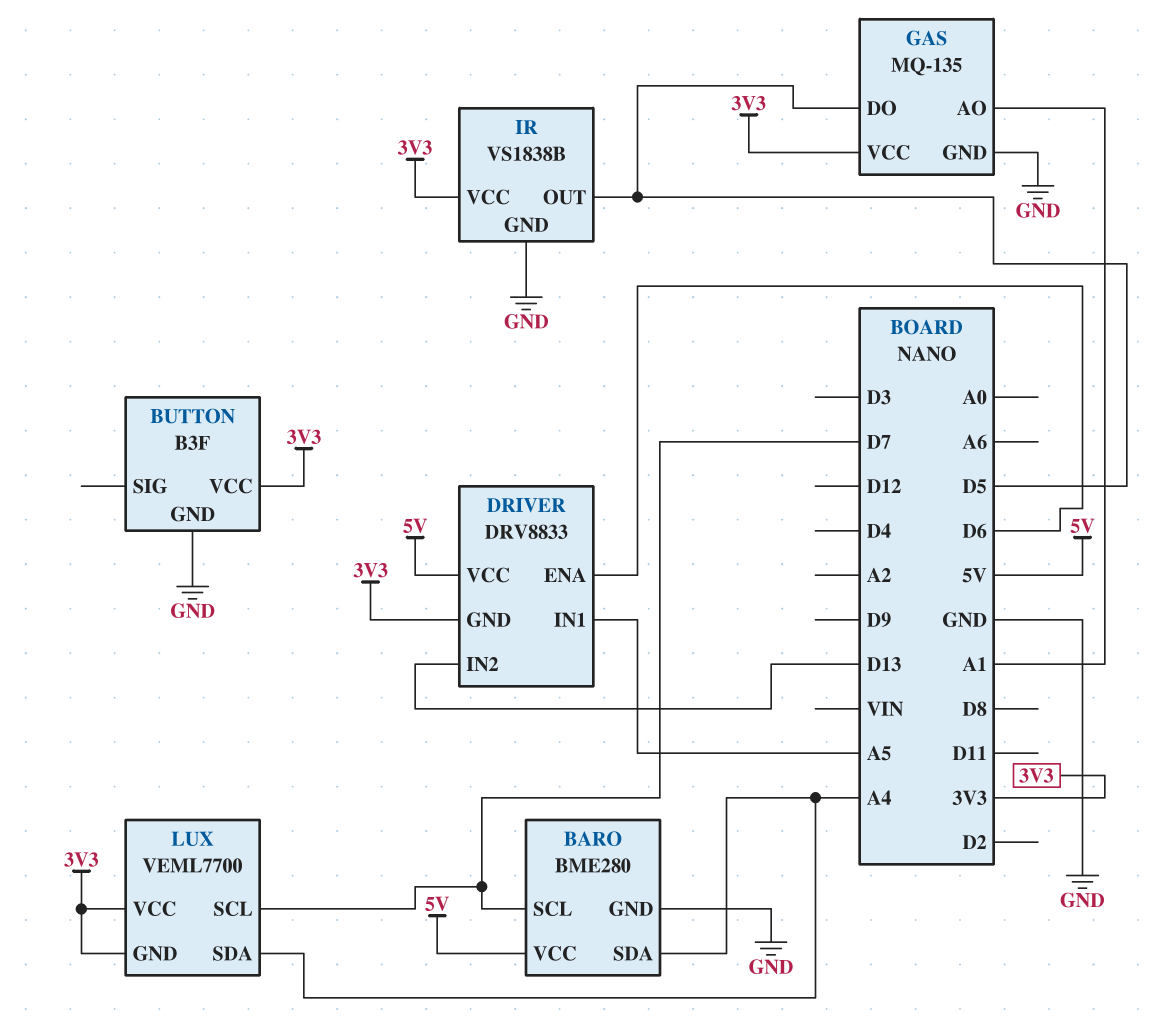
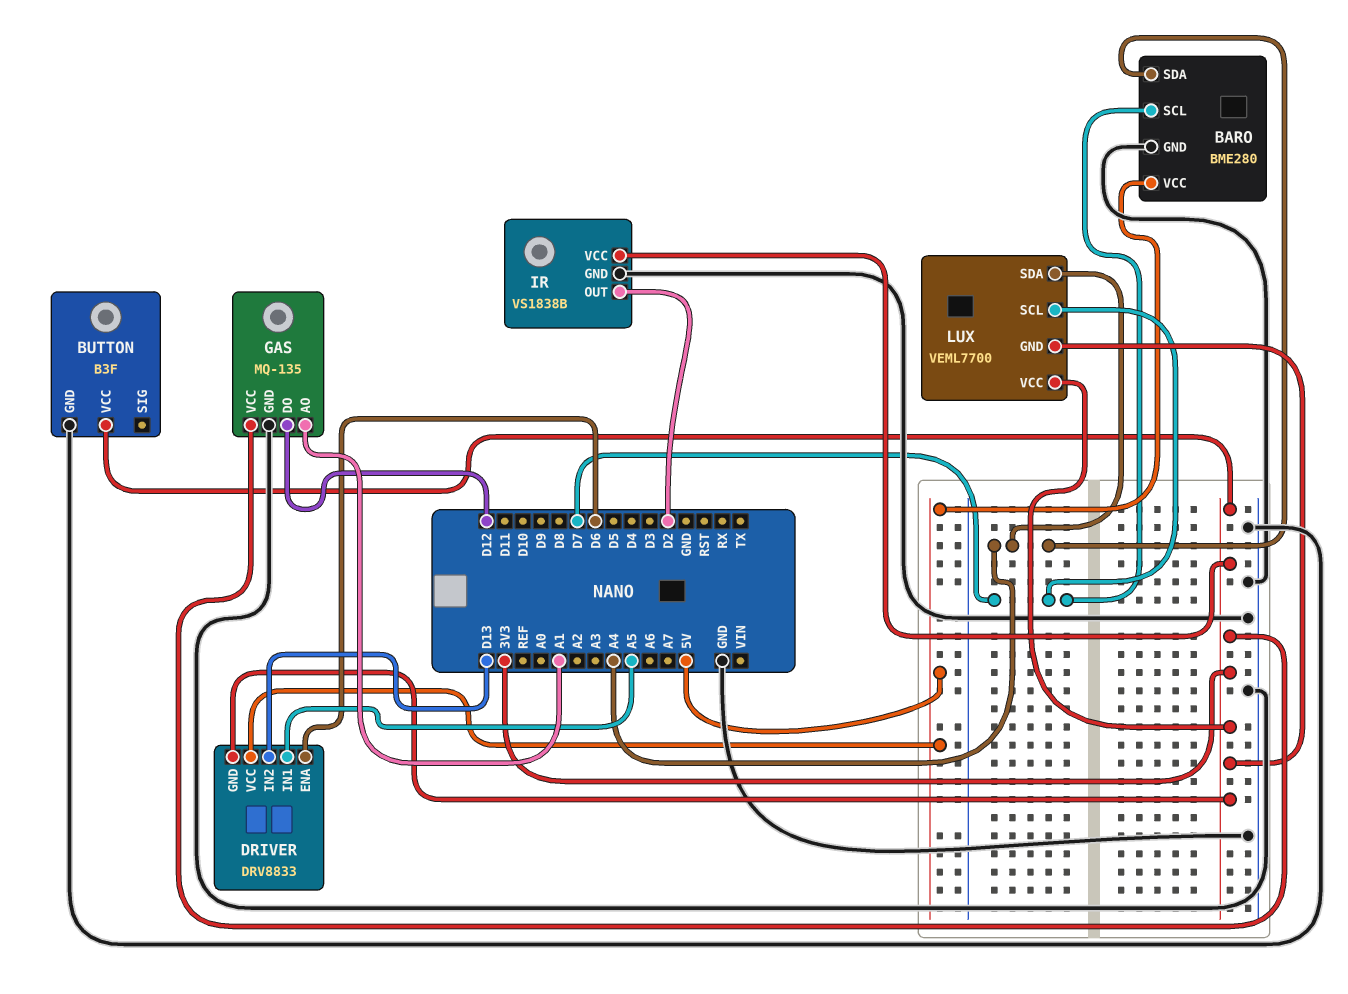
GAS pin DO: D5 -> D12
IR pin OUT: D5 -> D2

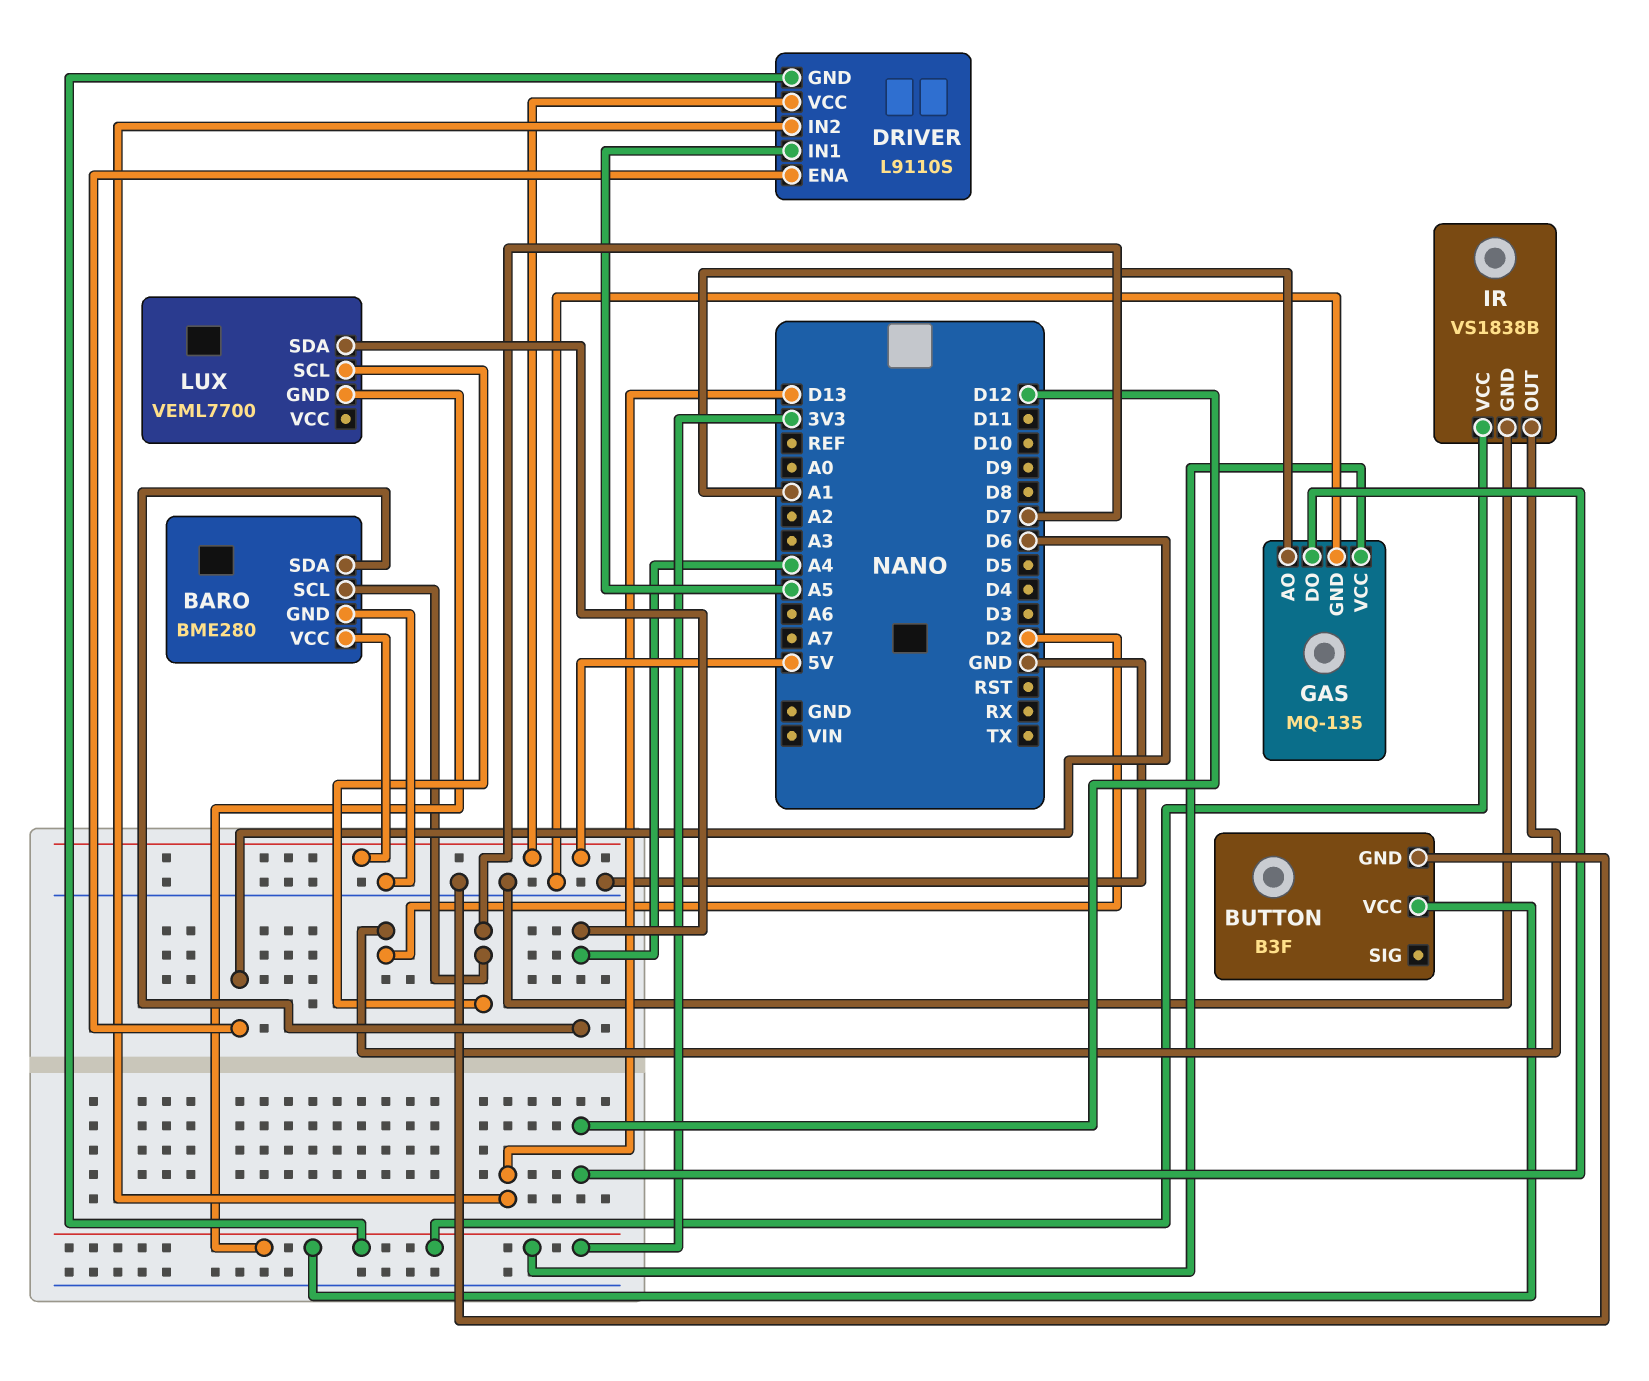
DRIVER: DRV8833 -> L9110S
LUX pin VCC: 3V3 -> none

